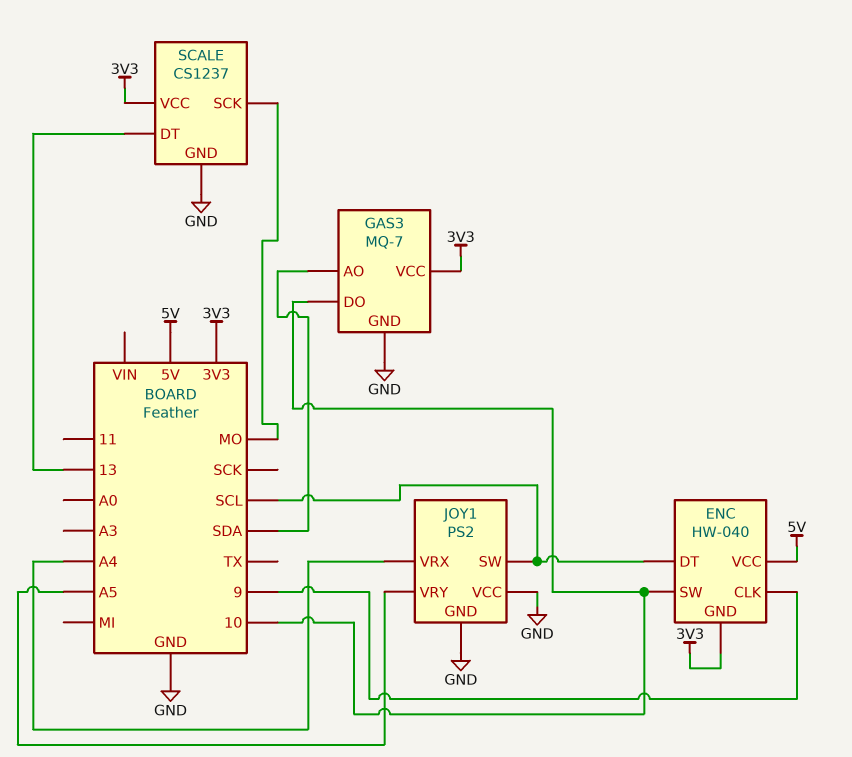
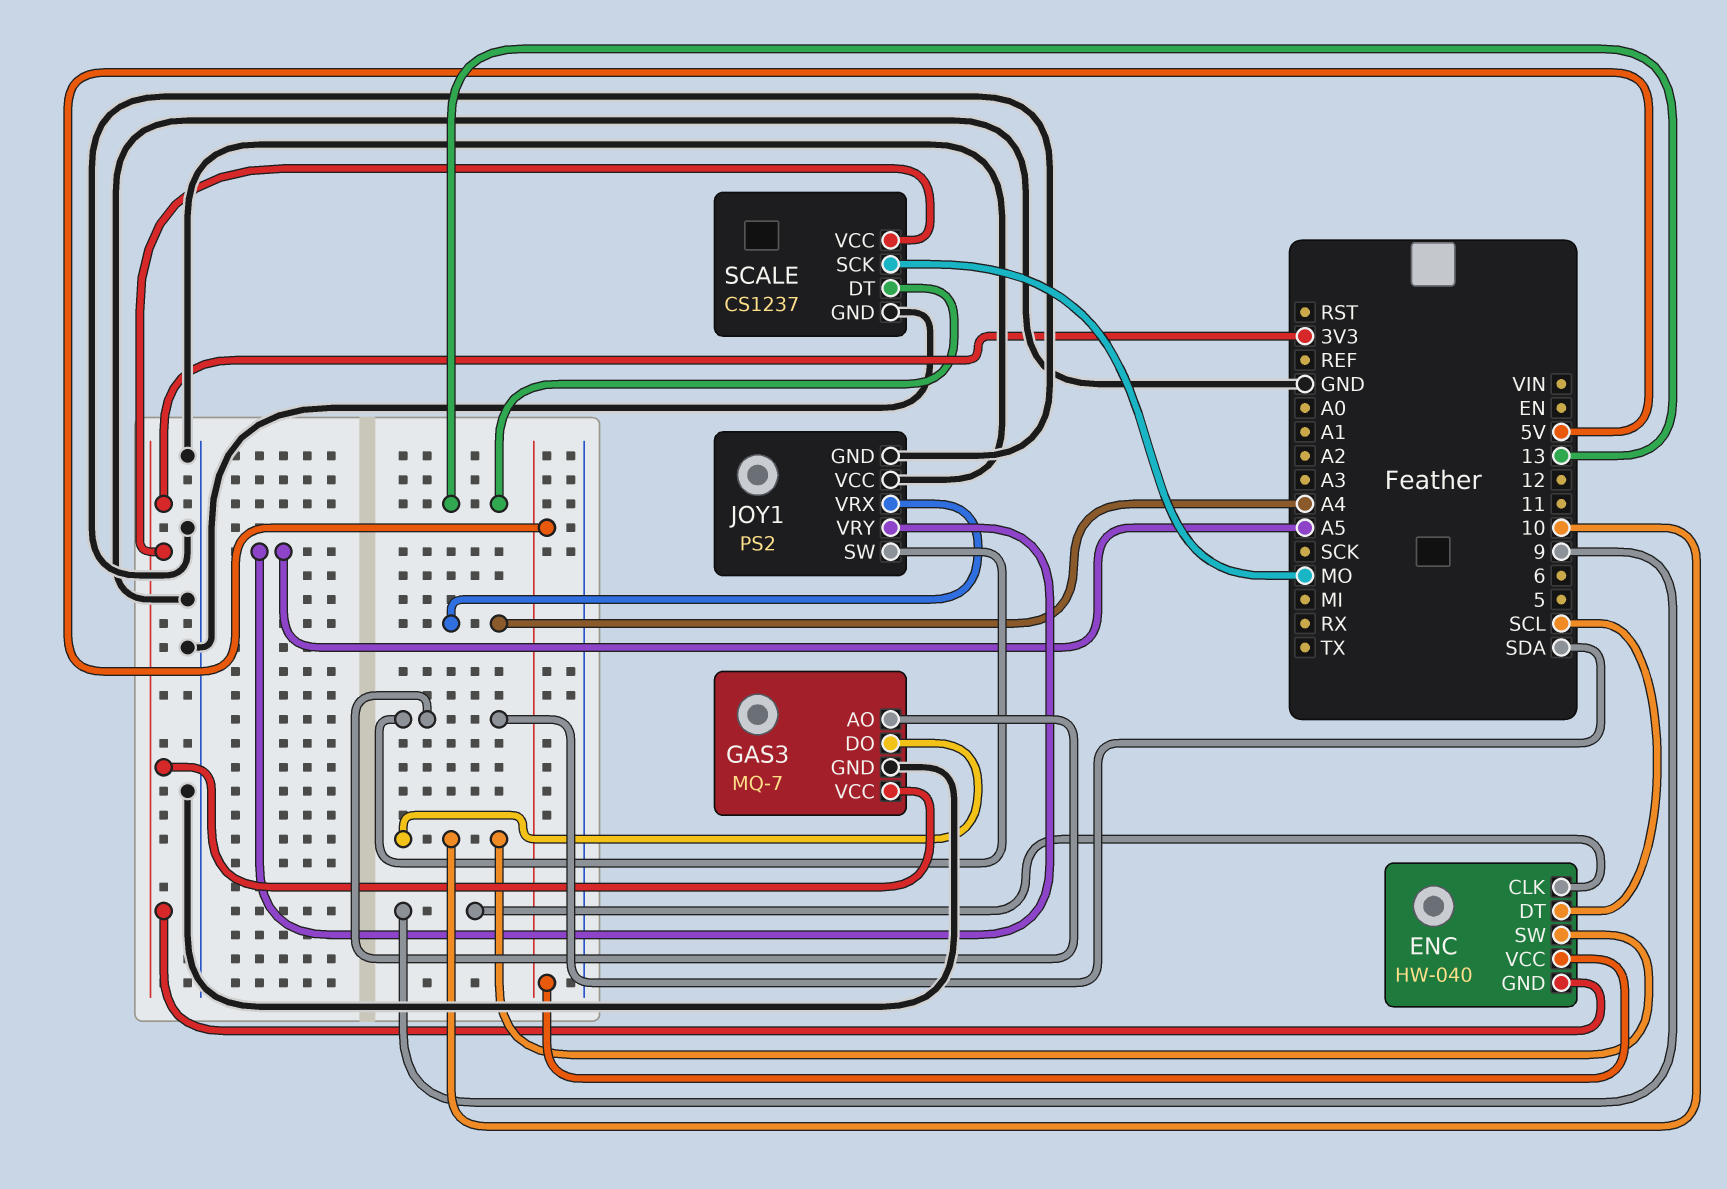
JOY1 pin SW: SCL -> SDA

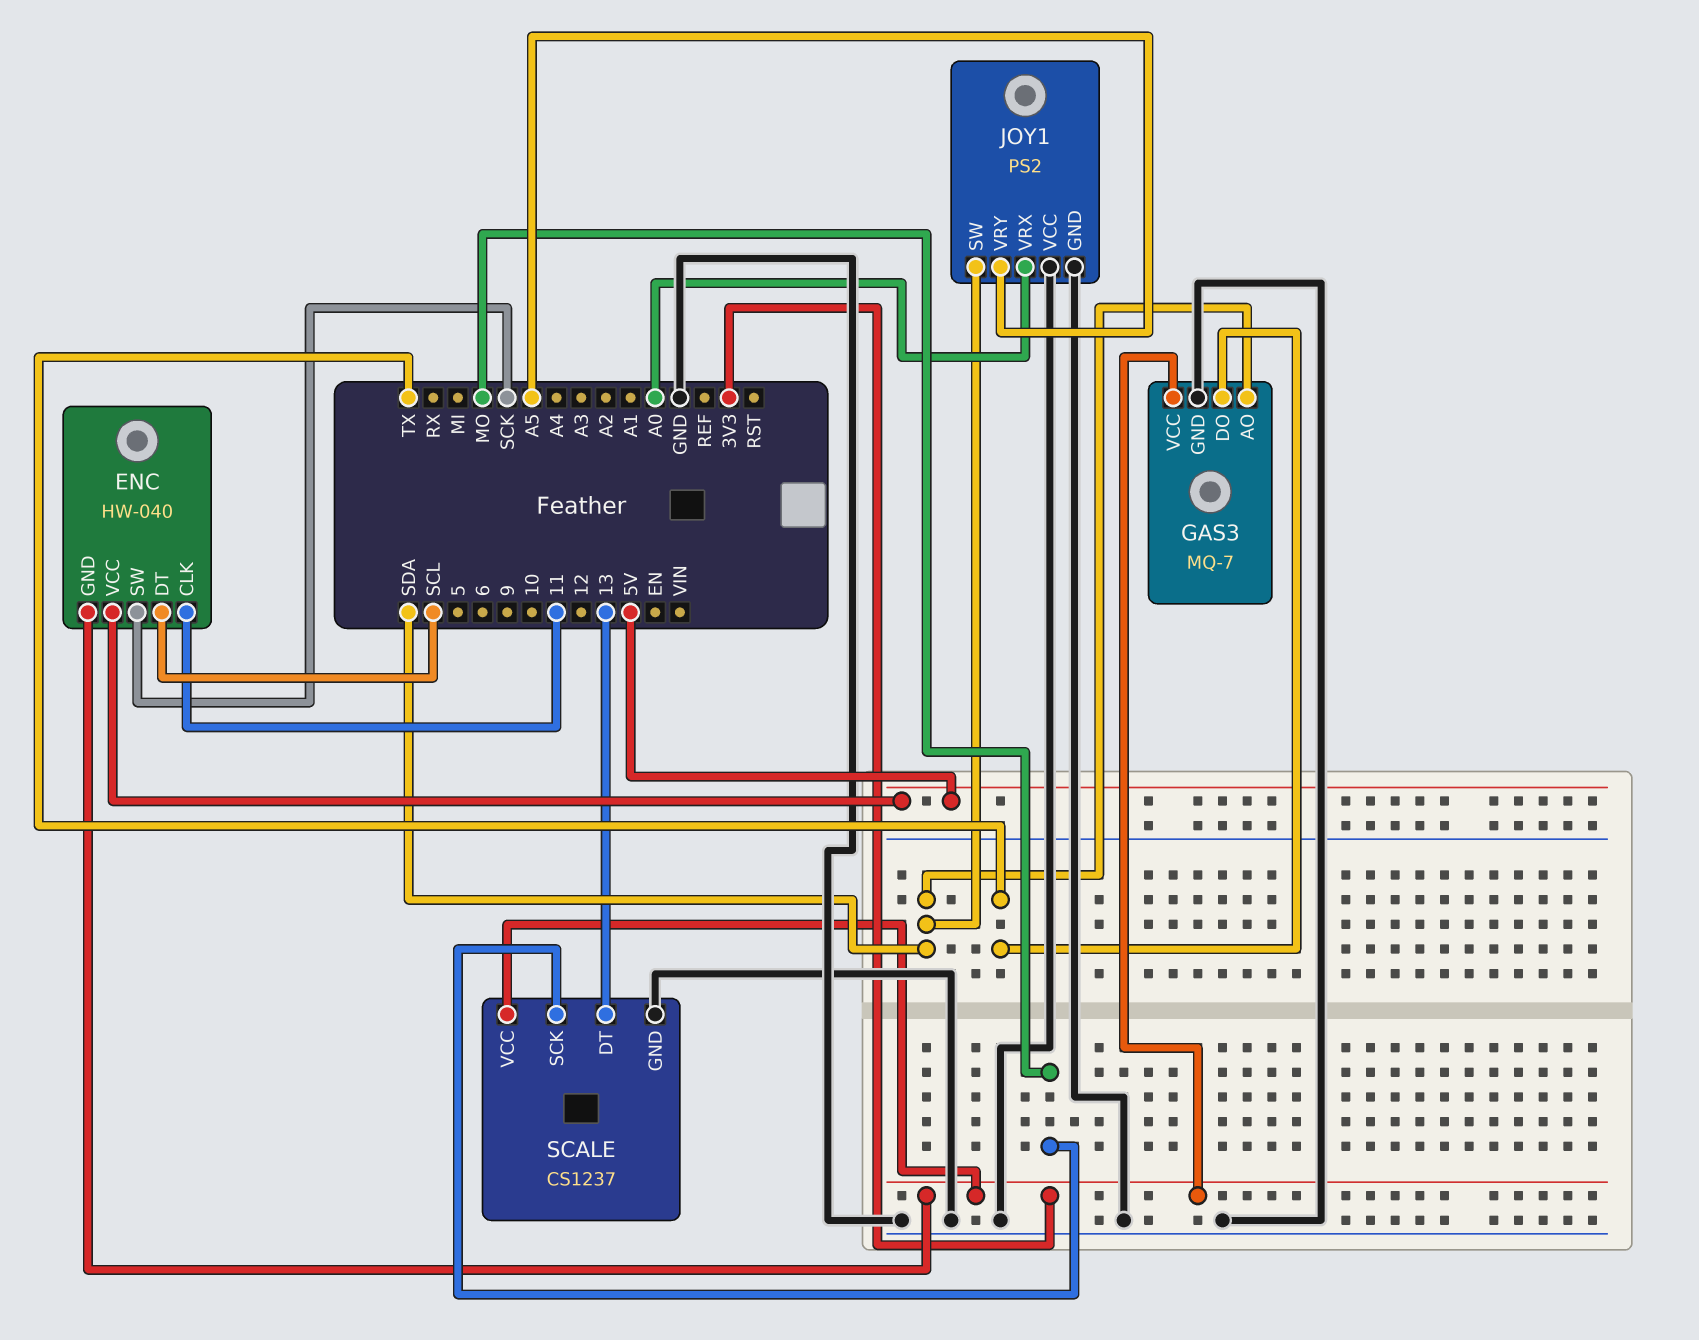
ENC pin CLK: 9 -> 11
ENC pin SW: 10 -> SCK
GAS3 pin DO: 10 -> TX
JOY1 pin VRX: A4 -> A0

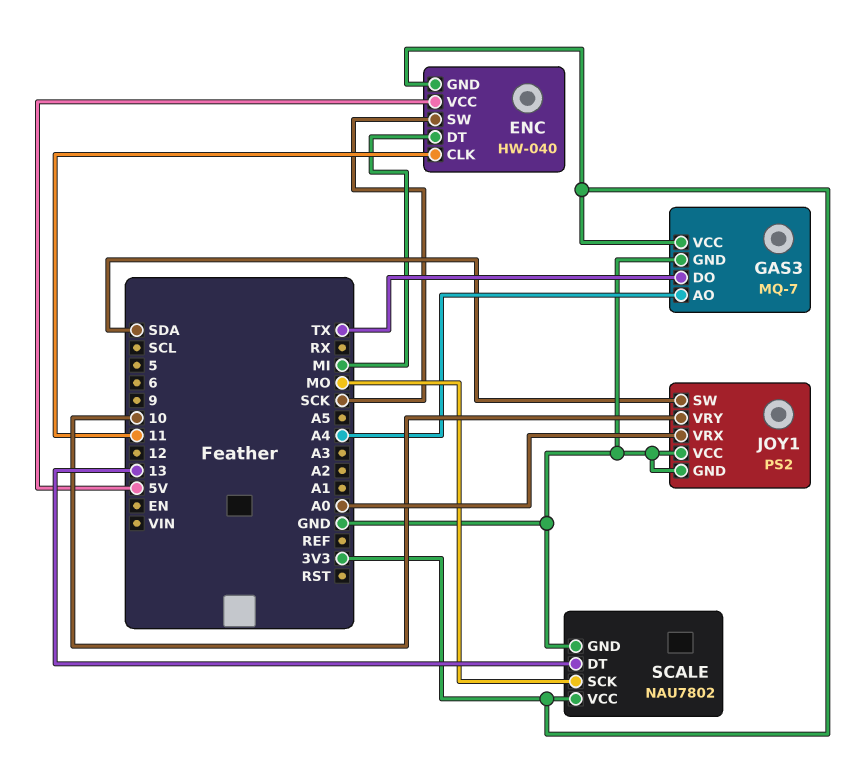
ENC pin DT: SCL -> MI
GAS3 pin AO: SDA -> A4
JOY1 pin VRY: A5 -> 10
SCALE: CS1237 -> NAU7802

